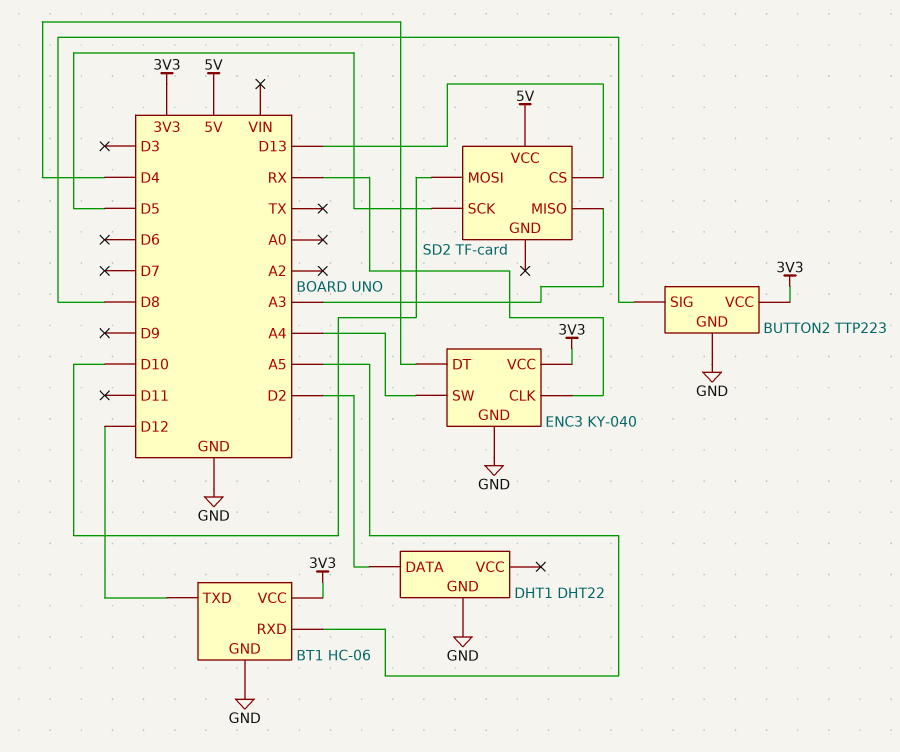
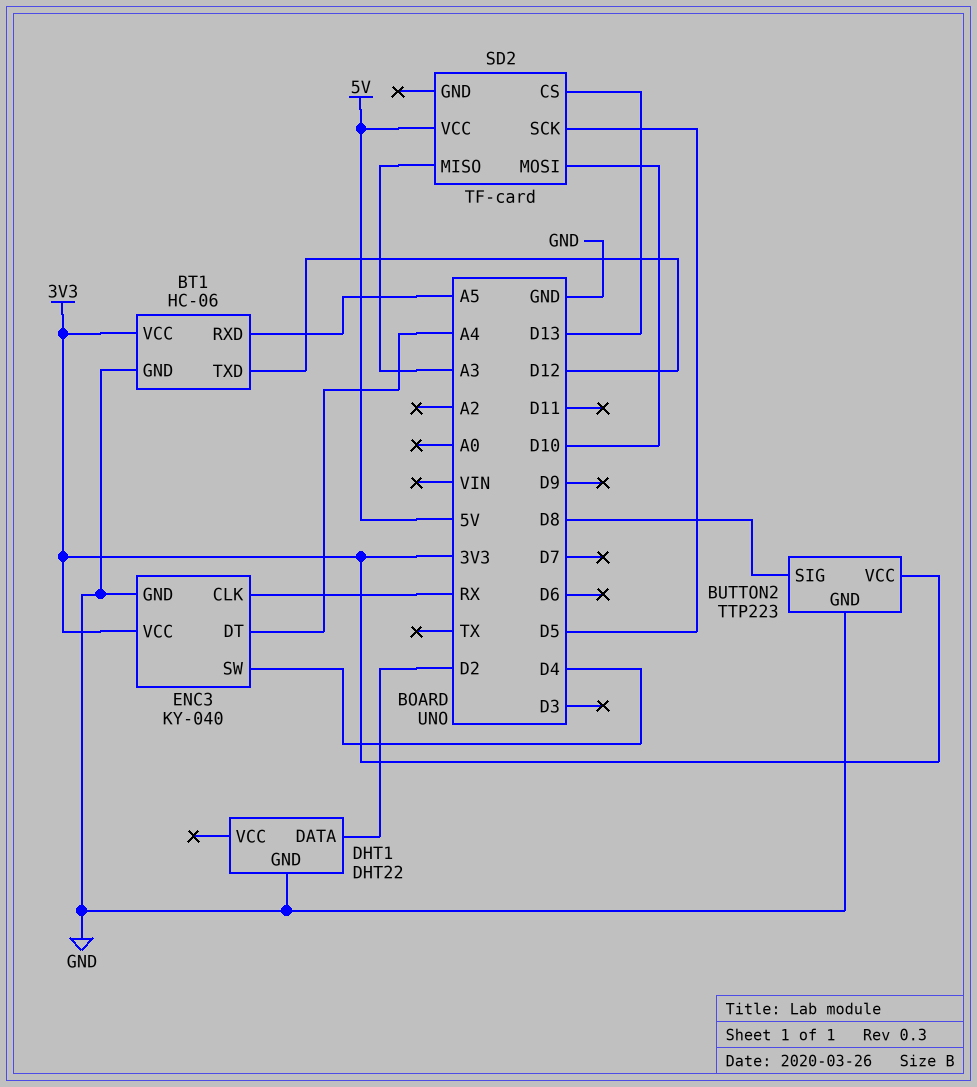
ENC3 pin DT: D4 -> A4
ENC3 pin SW: A4 -> D4

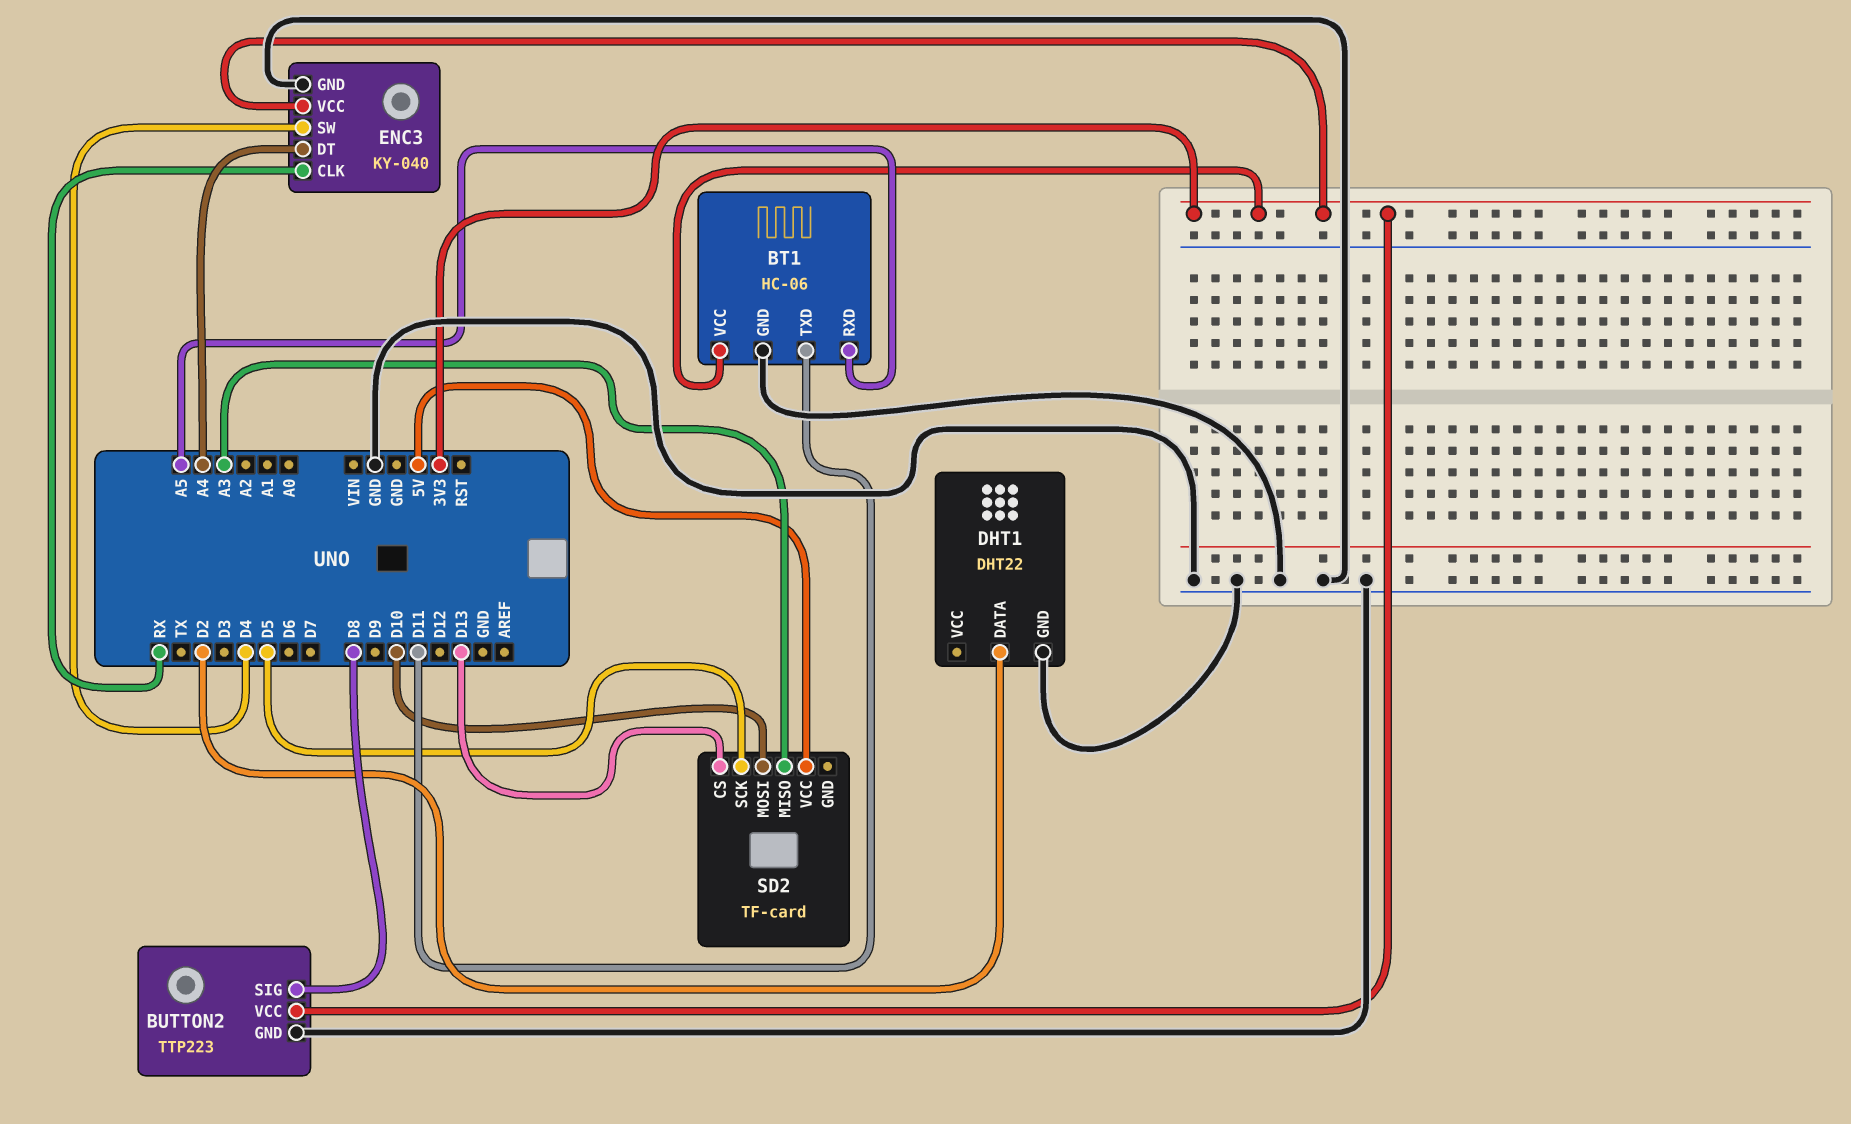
BT1 pin TXD: D12 -> D11

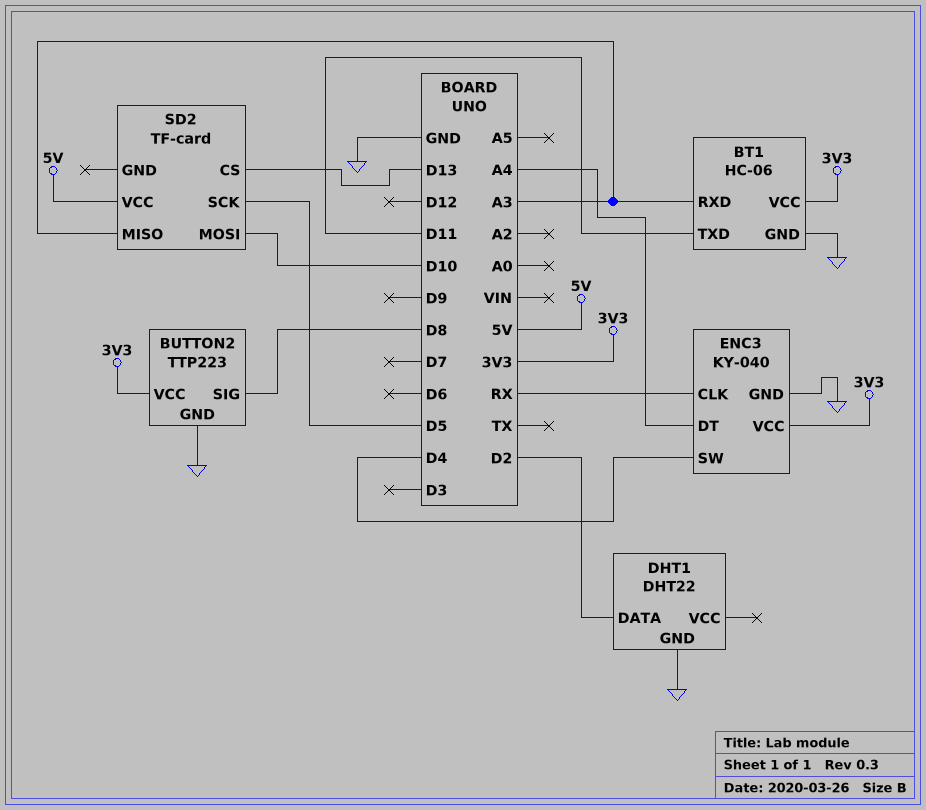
BT1 pin RXD: A5 -> A3

